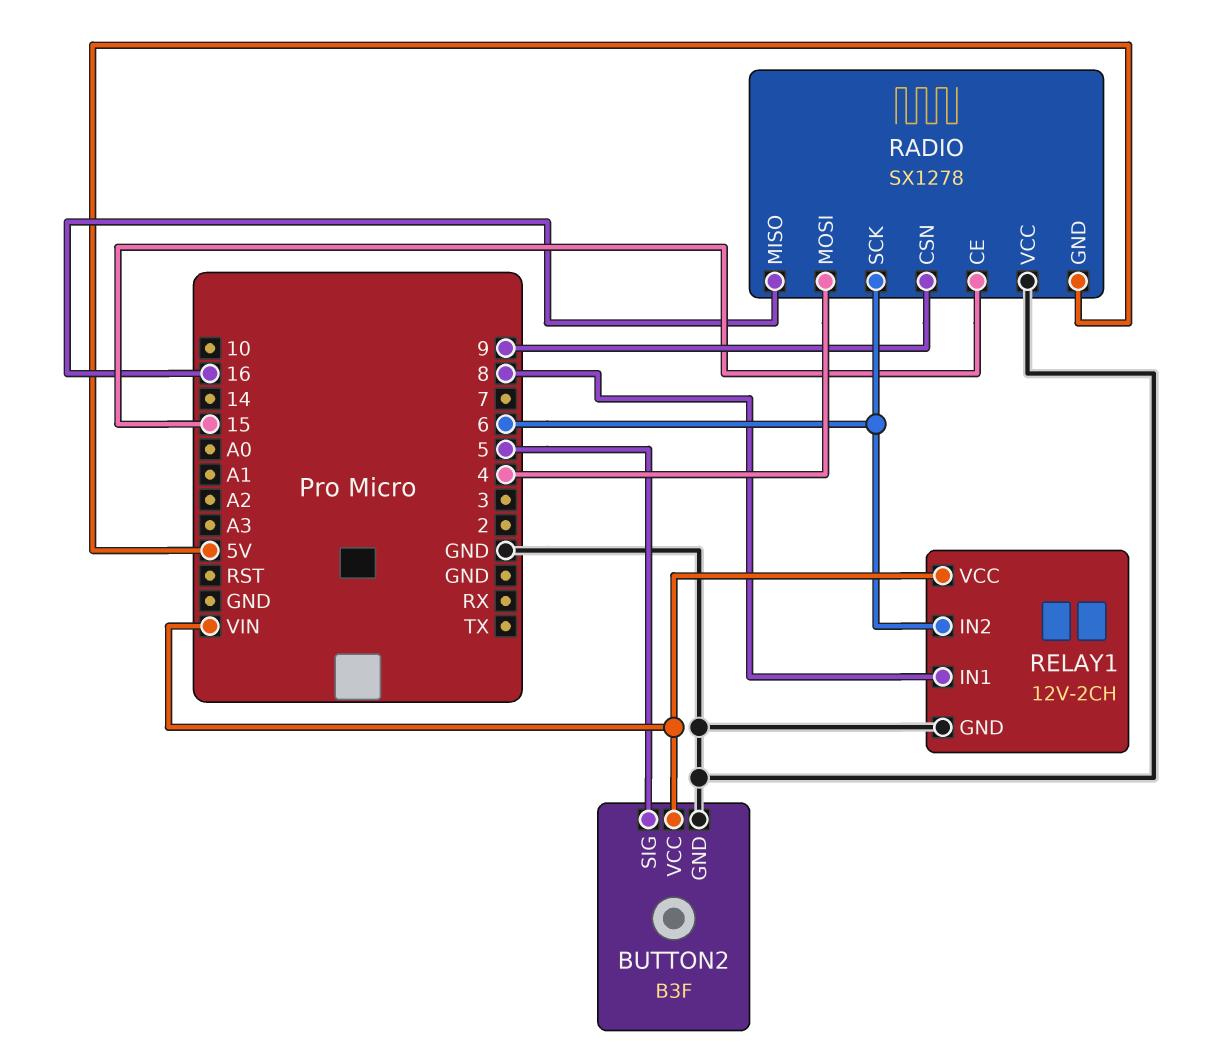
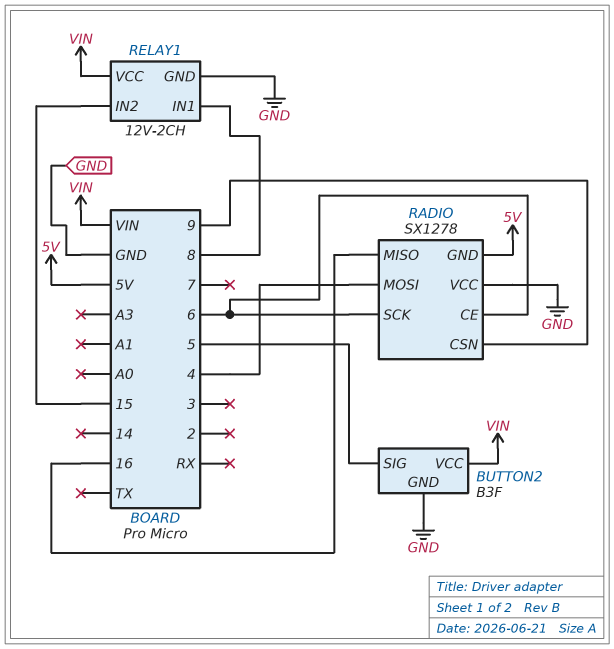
RADIO pin CE: 15 -> 6
RELAY1 pin IN2: 6 -> 15

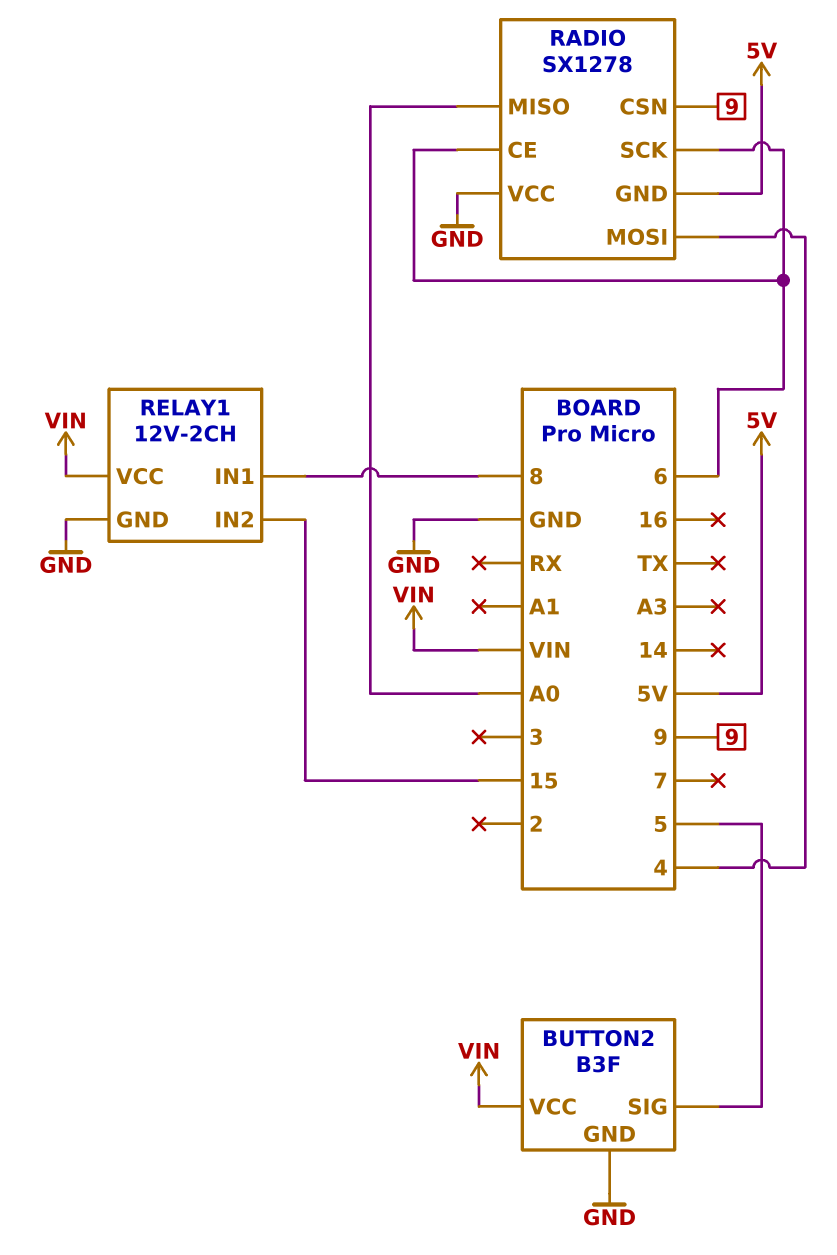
RADIO pin MISO: 16 -> A0

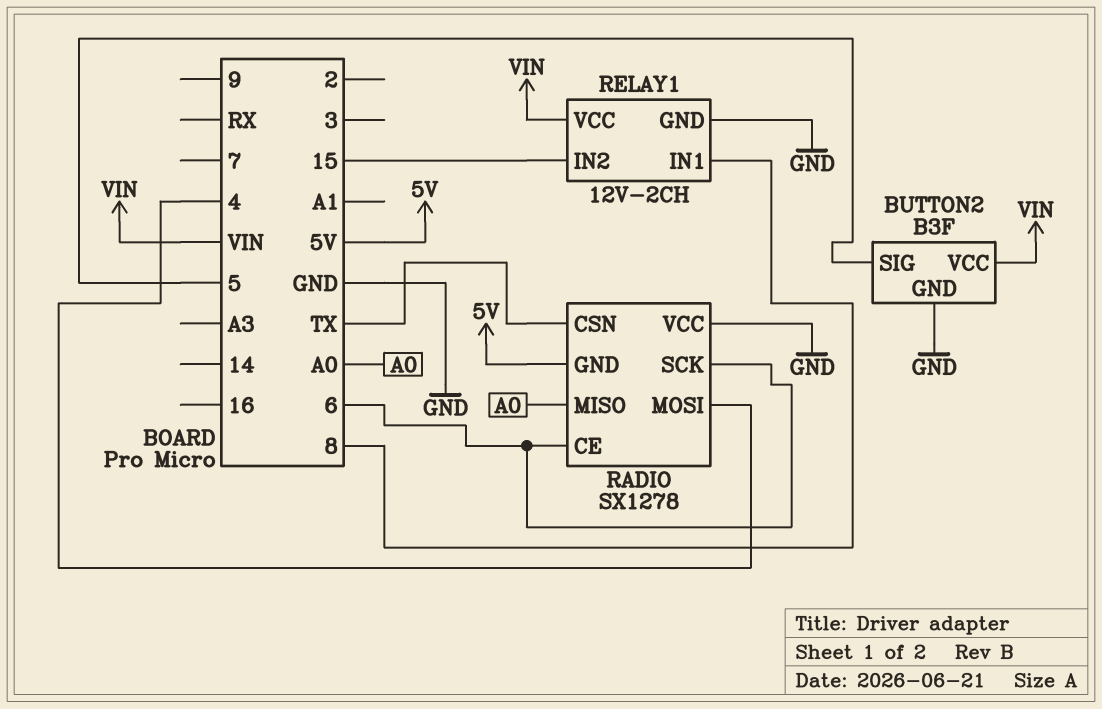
RADIO pin CSN: 9 -> TX

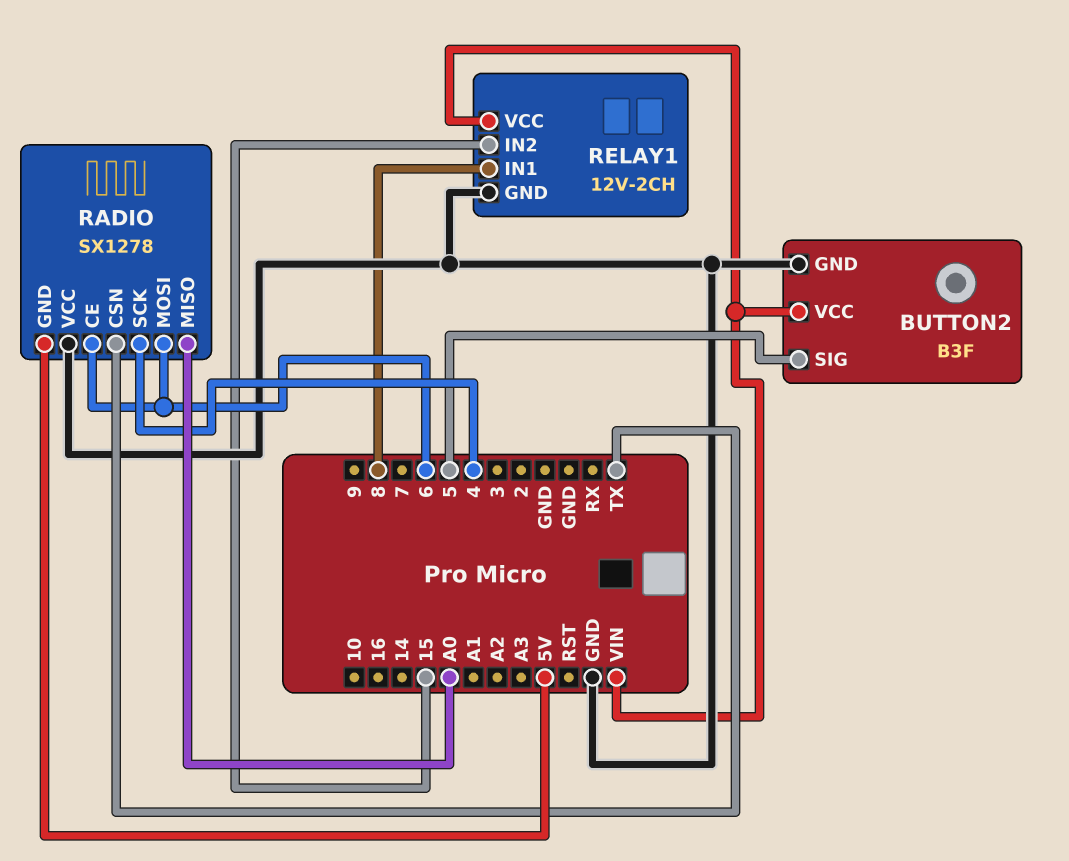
RADIO pin MOSI: 4 -> 6
RADIO pin SCK: 6 -> 4

